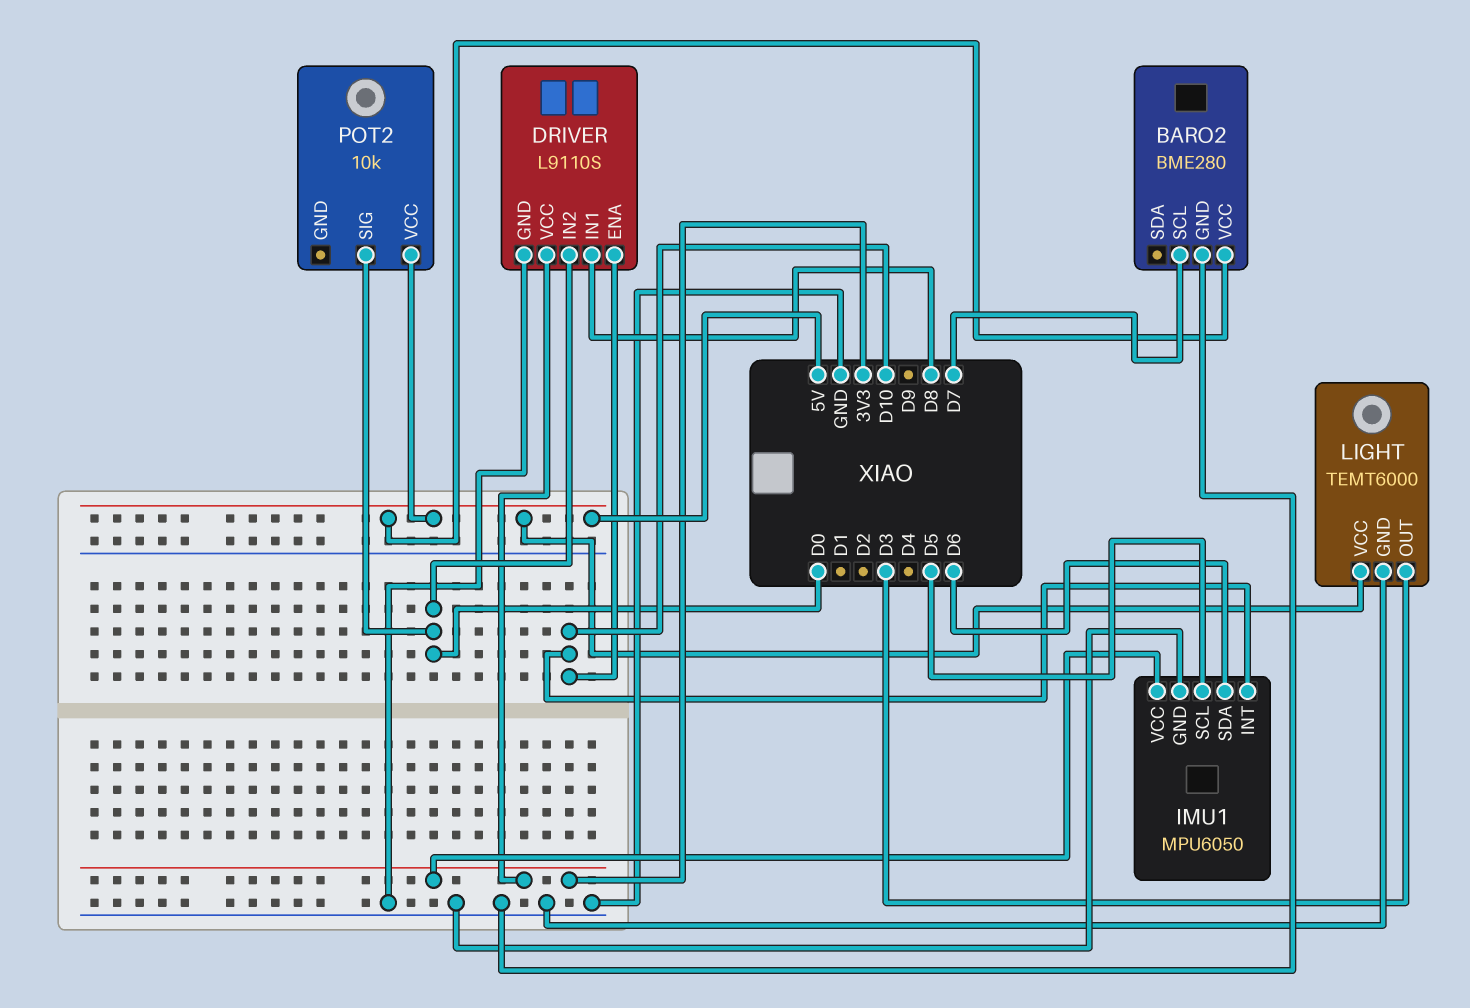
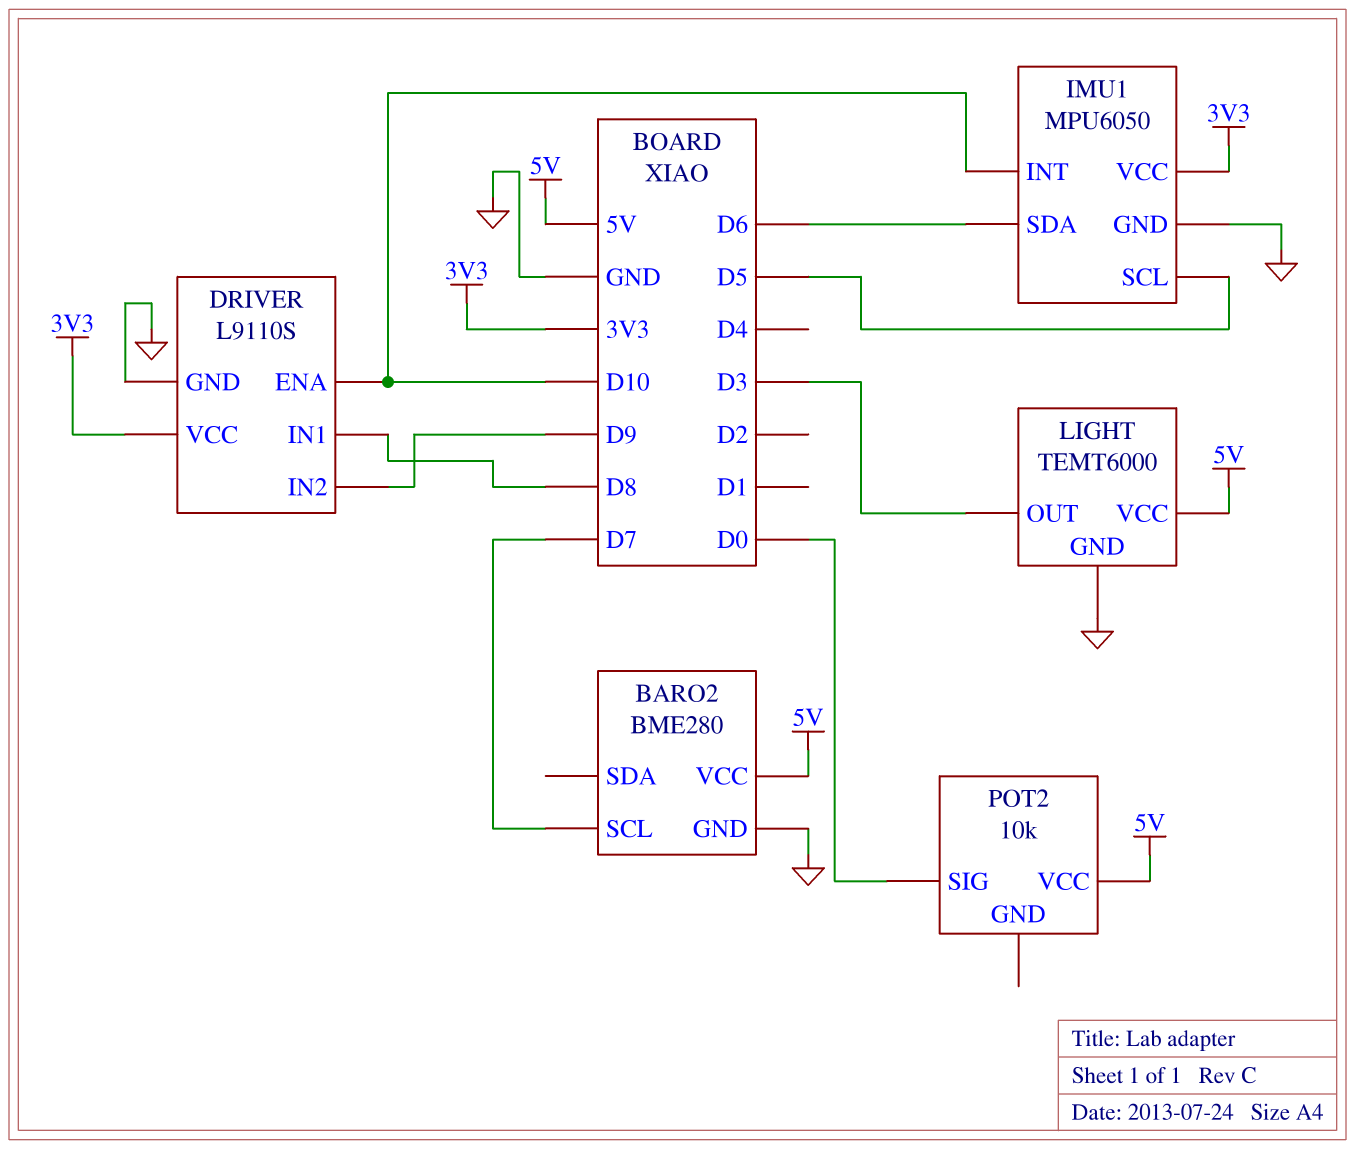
DRIVER pin IN2: D0 -> D9

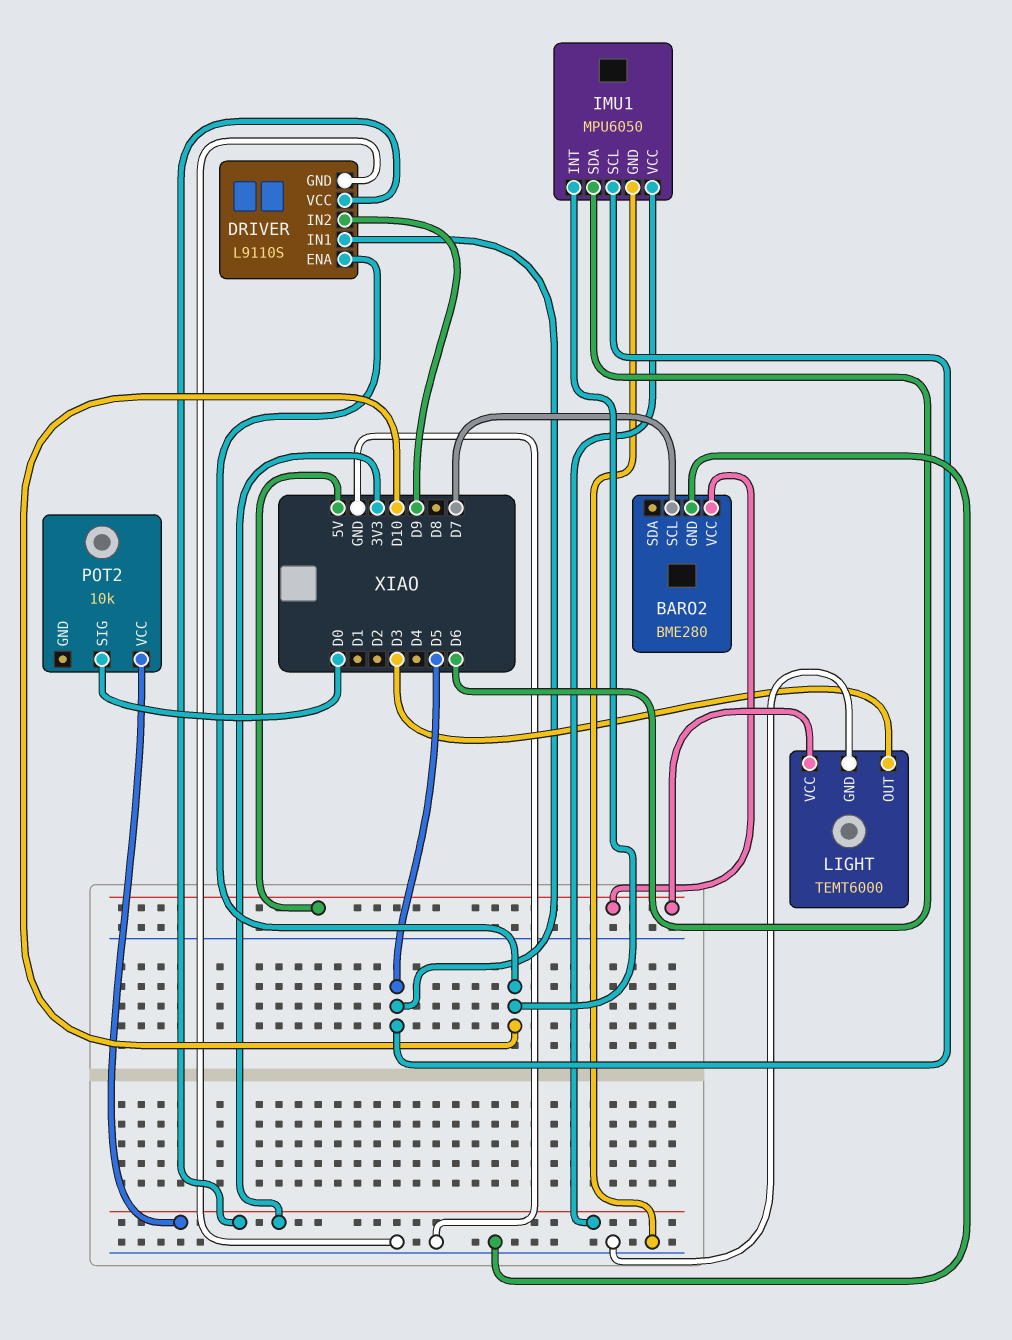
DRIVER pin IN1: D8 -> D5
POT2 pin VCC: 5V -> 3V3

